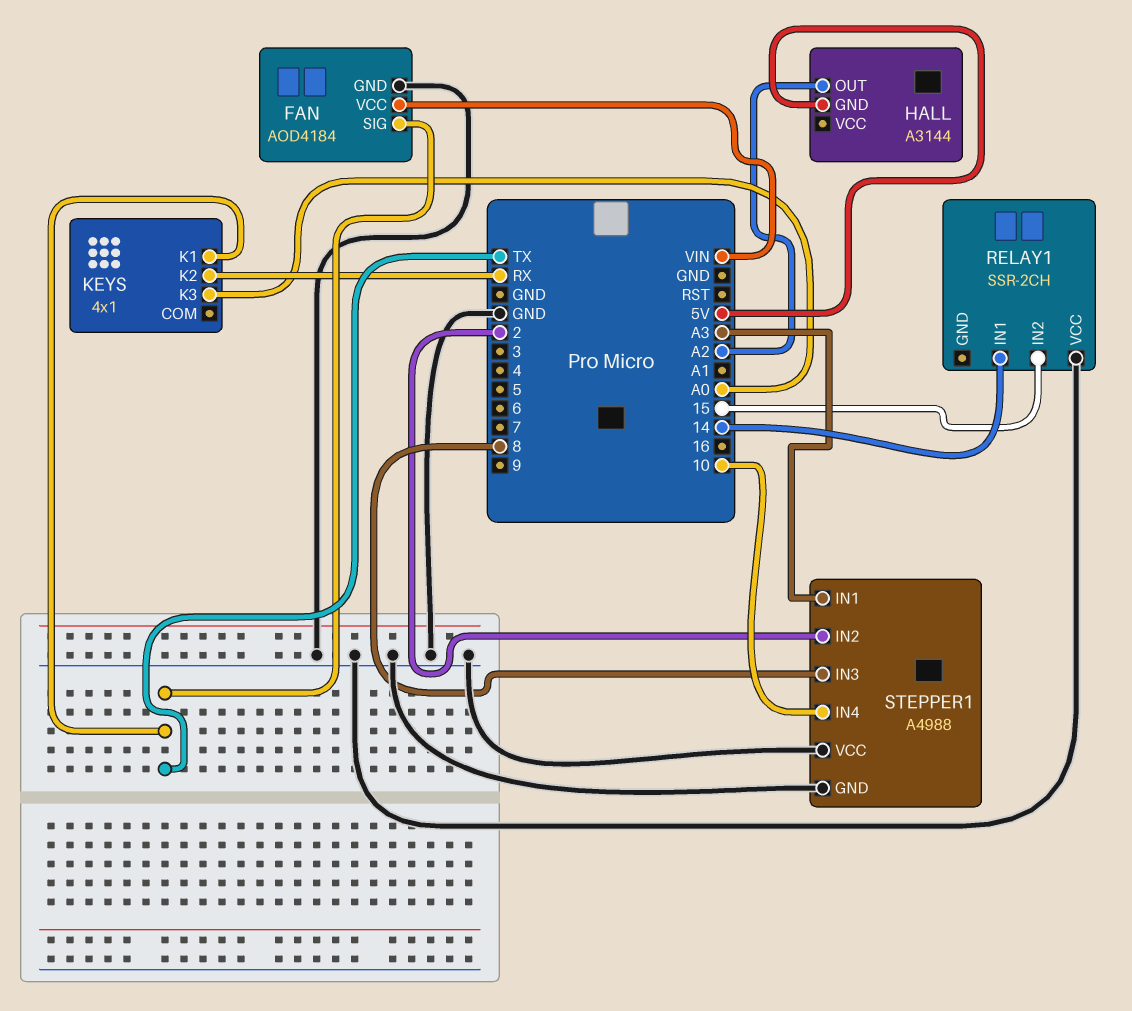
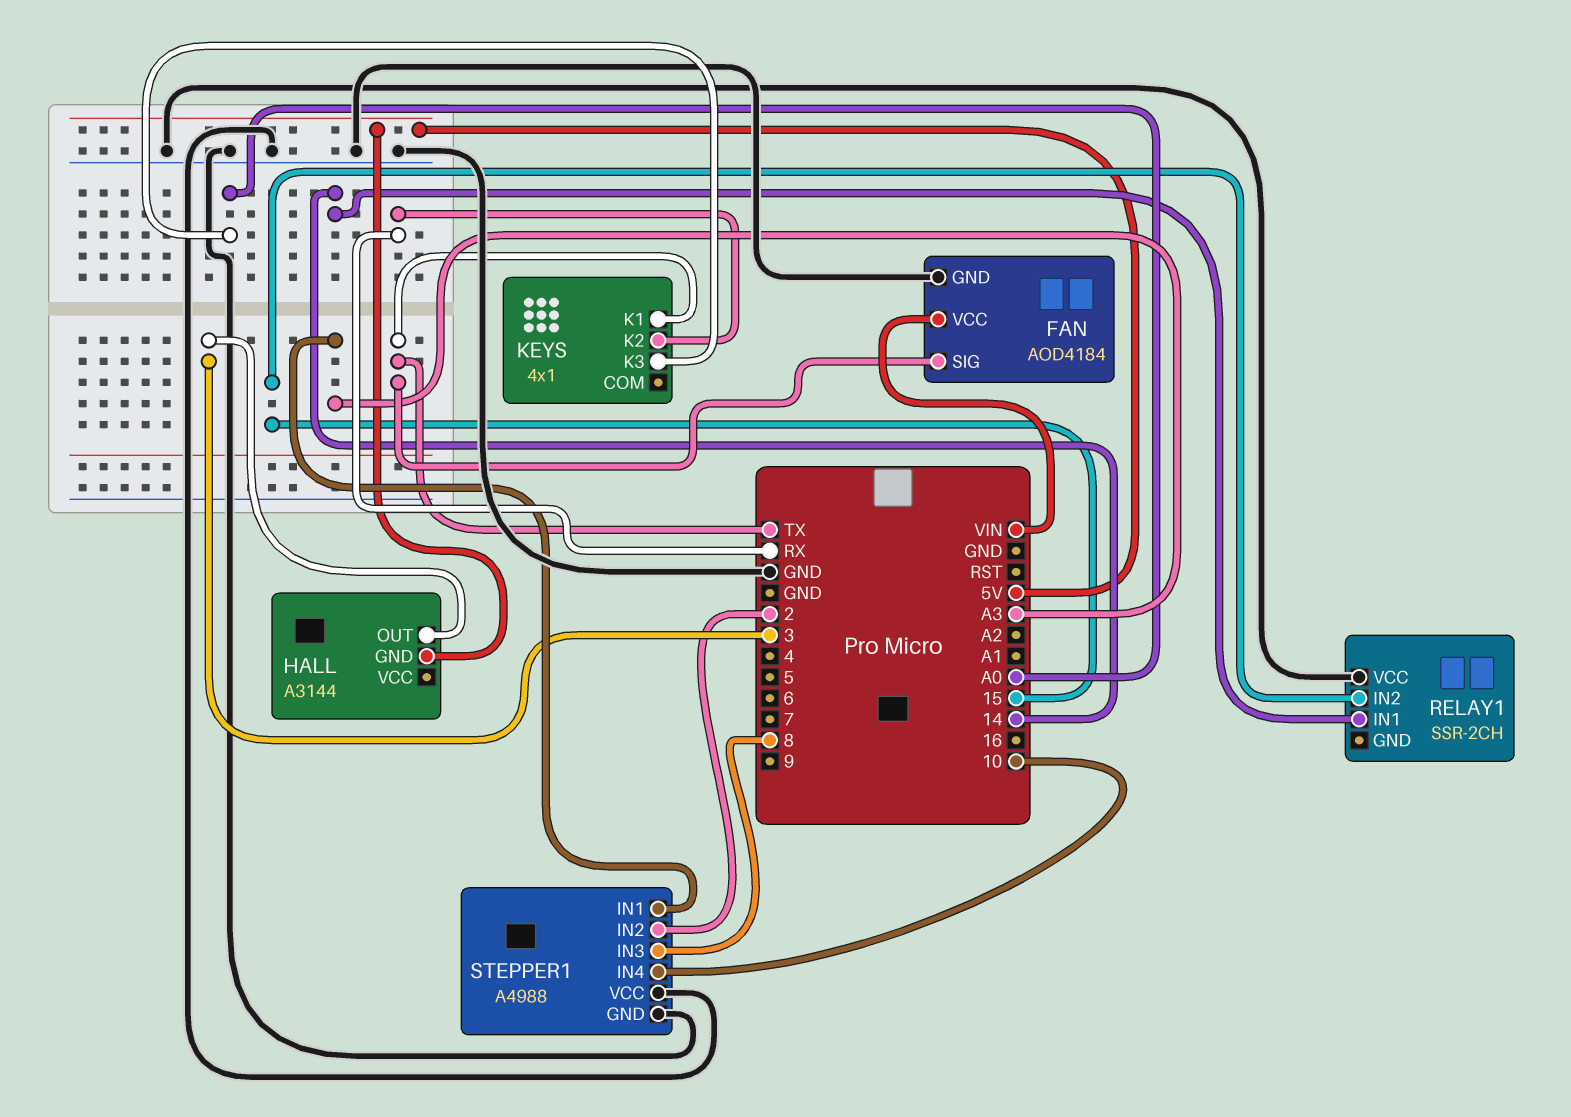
HALL pin OUT: A2 -> 3

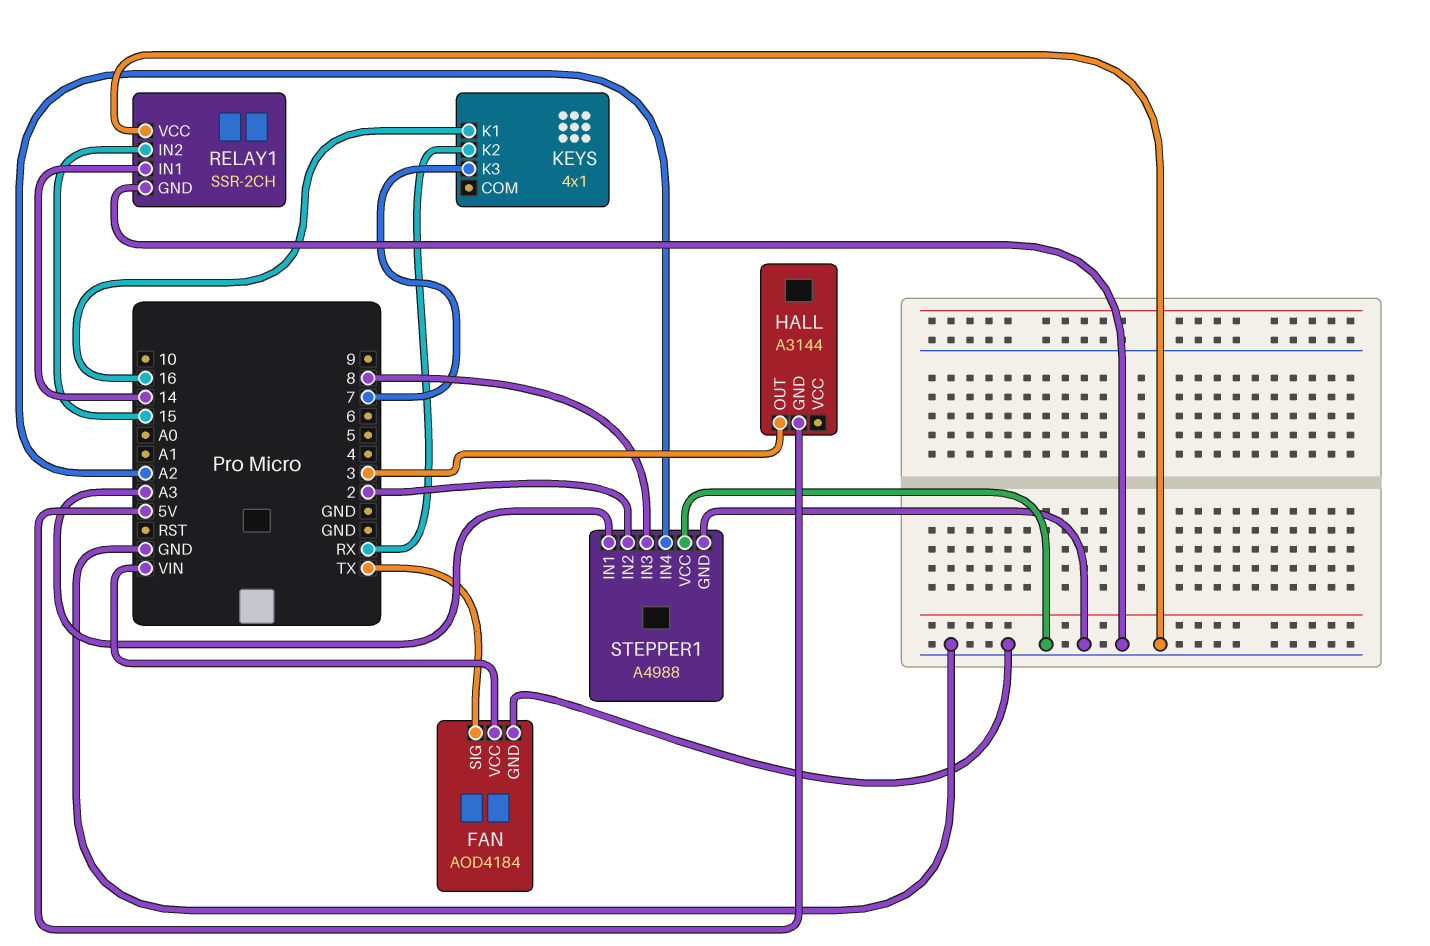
KEYS pin K1: TX -> 16
KEYS pin K3: A0 -> 7
RELAY1 pin GND: none -> GND
STEPPER1 pin IN4: 10 -> A2

